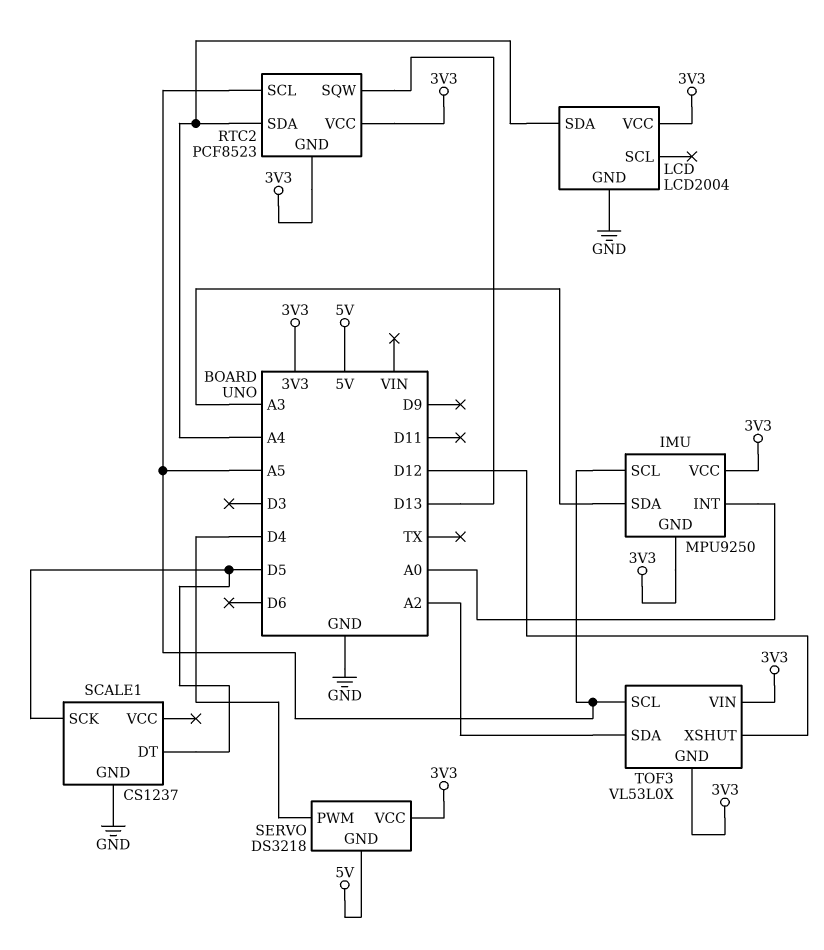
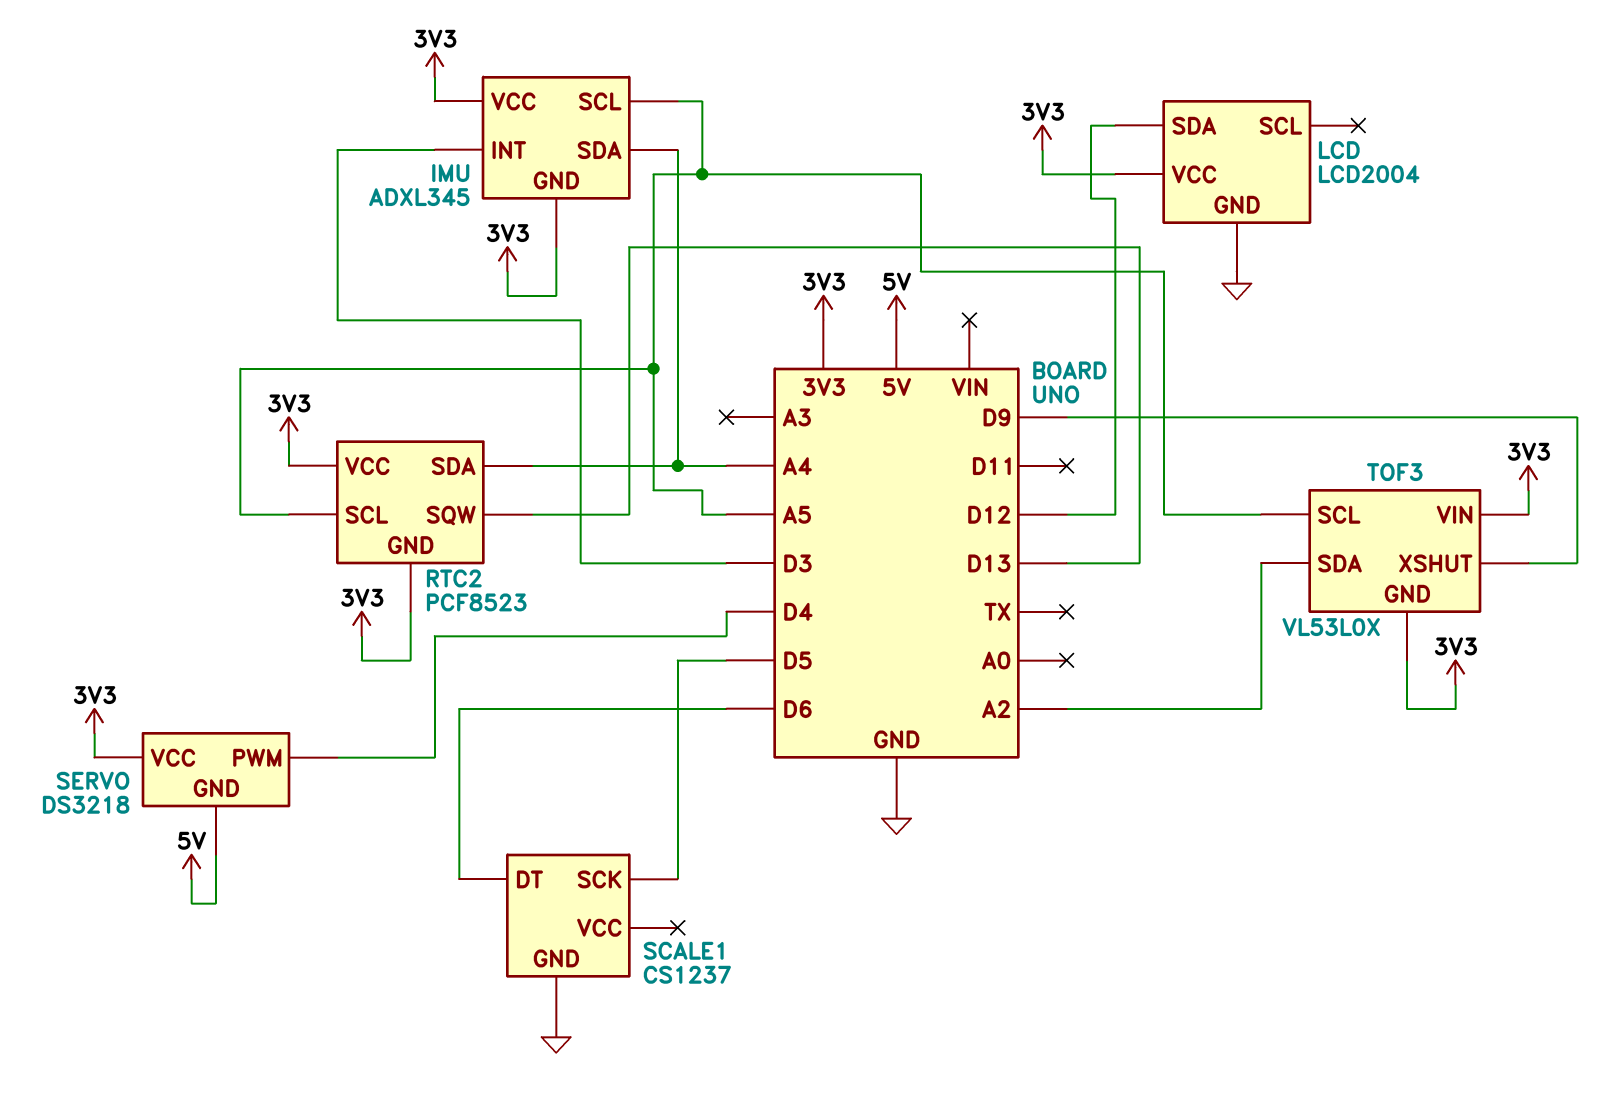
IMU: MPU9250 -> ADXL345
IMU pin INT: A0 -> D3
IMU pin SDA: A3 -> A4
LCD pin SDA: A4 -> D12
SCALE1 pin DT: D5 -> D6
TOF3 pin XSHUT: D12 -> D9

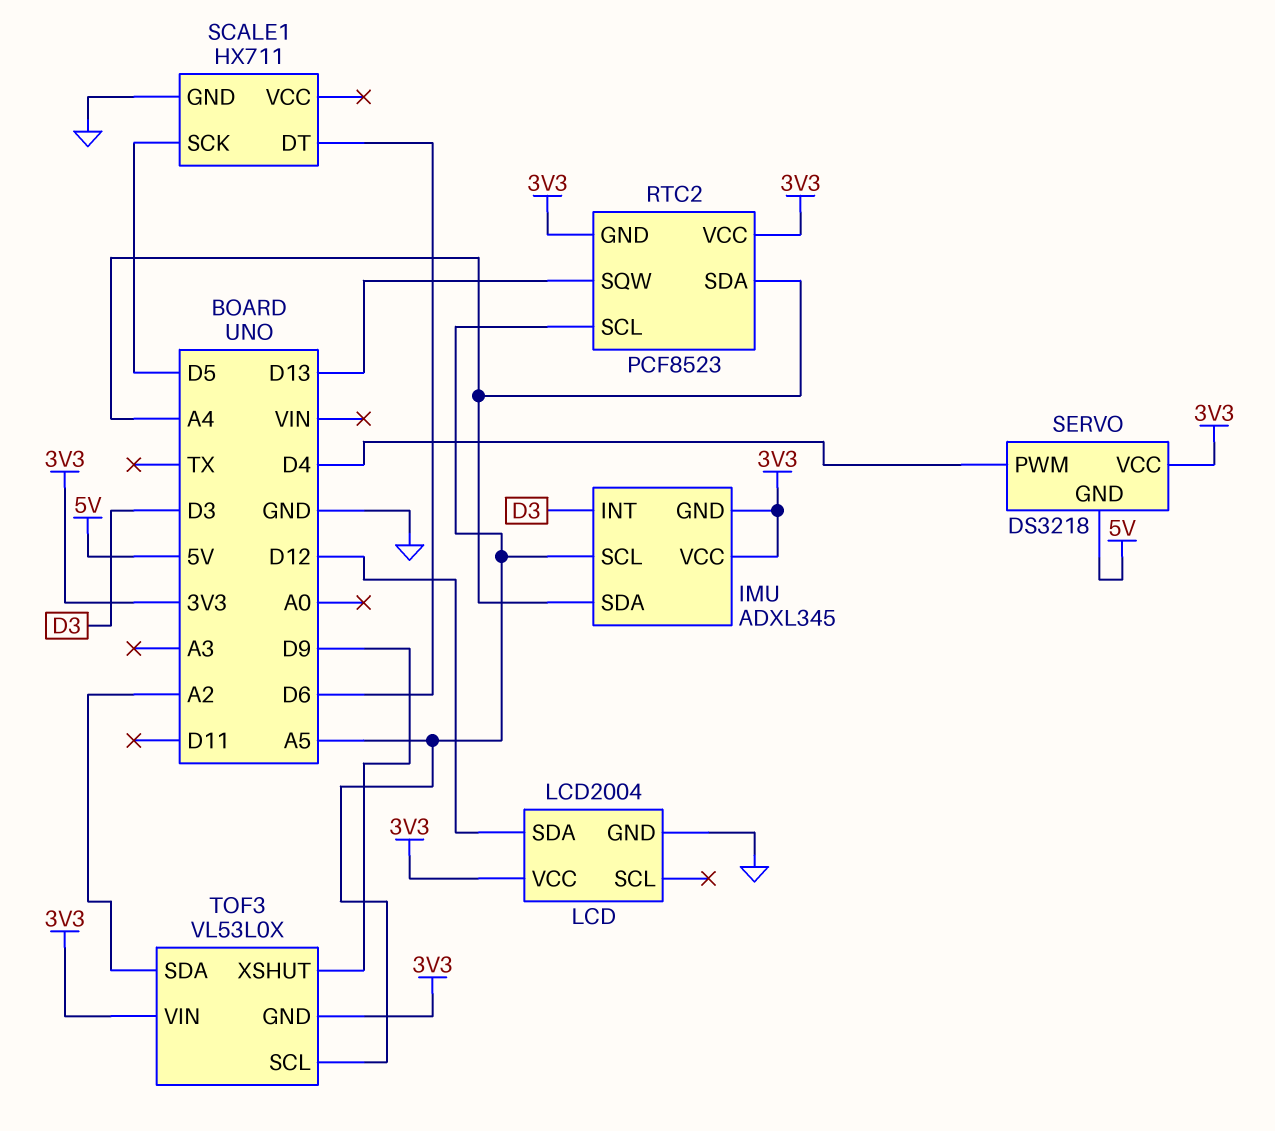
SCALE1: CS1237 -> HX711

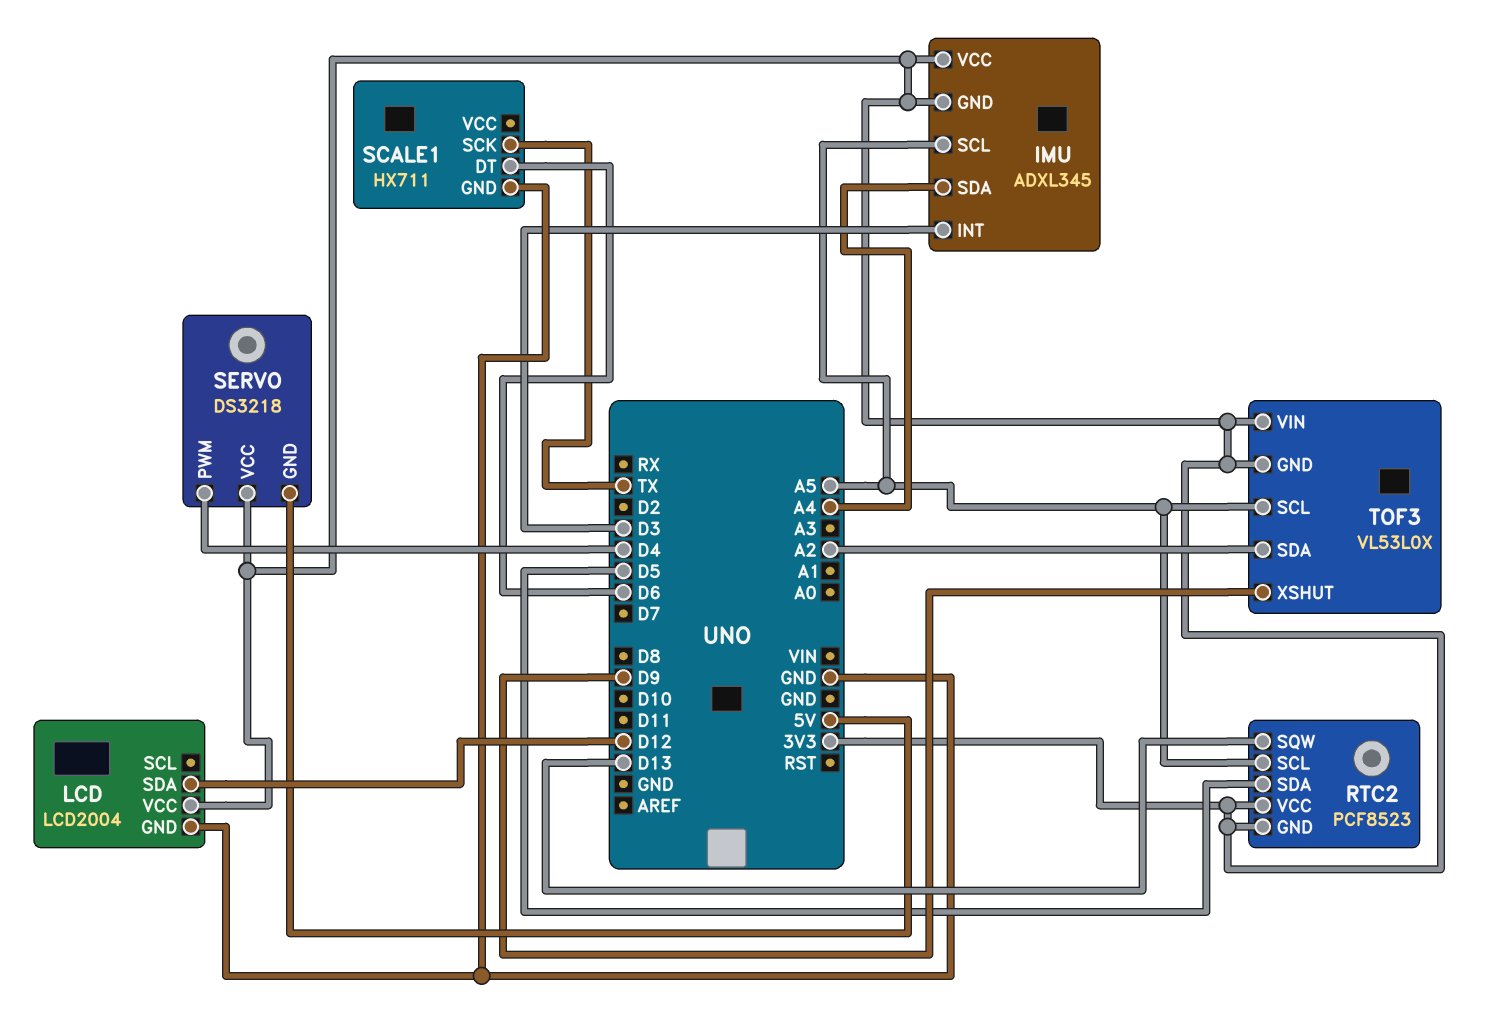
RTC2 pin SDA: A4 -> D5
SCALE1 pin SCK: D5 -> TX

